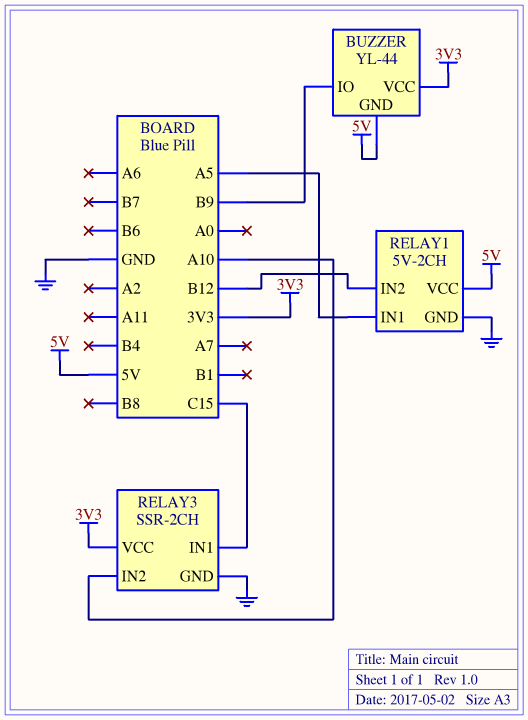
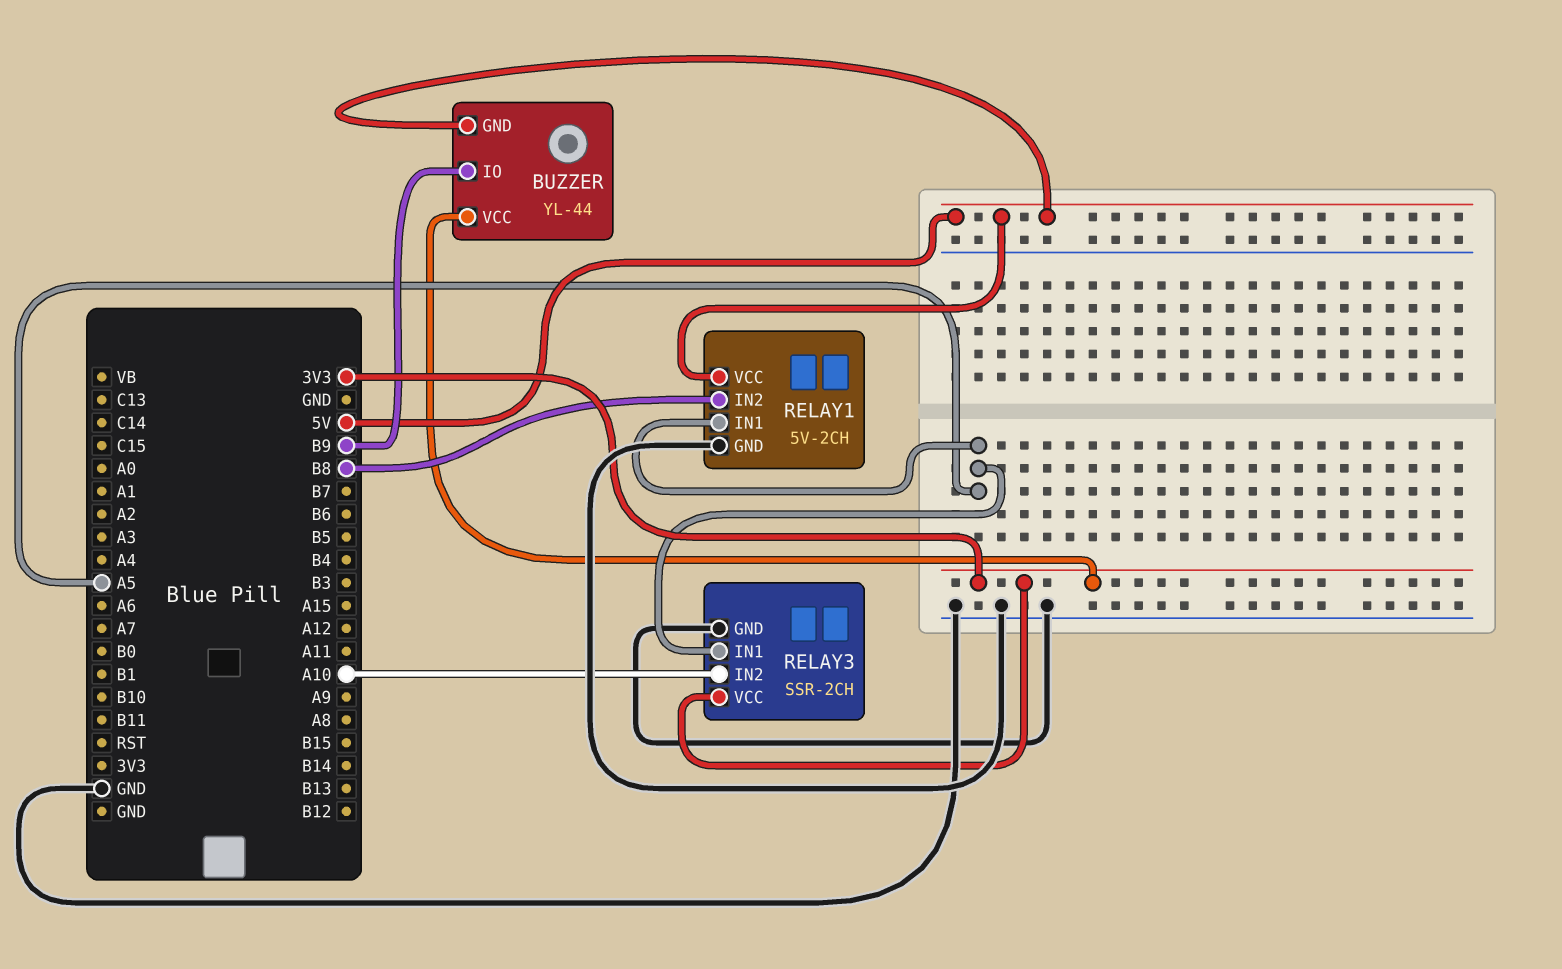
RELAY1 pin IN2: B12 -> B8
RELAY3 pin IN1: C15 -> A5

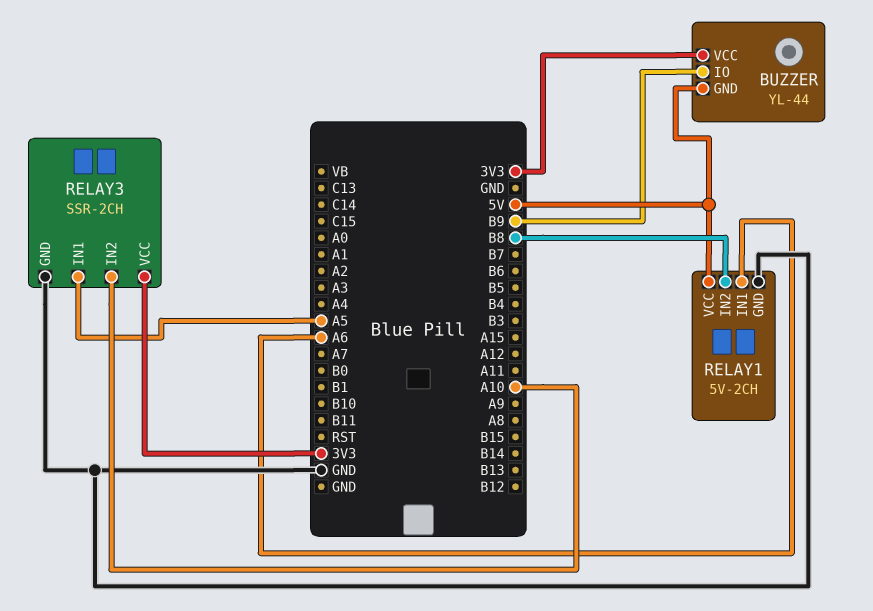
RELAY1 pin IN1: A5 -> A6

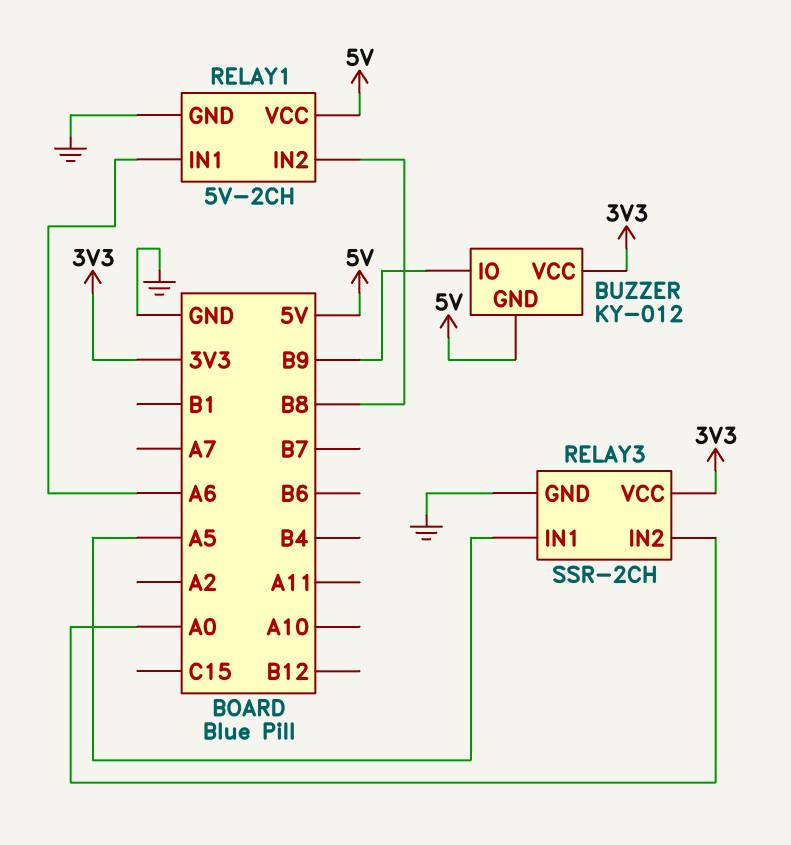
BUZZER: YL-44 -> KY-012
RELAY3 pin IN2: A10 -> A0

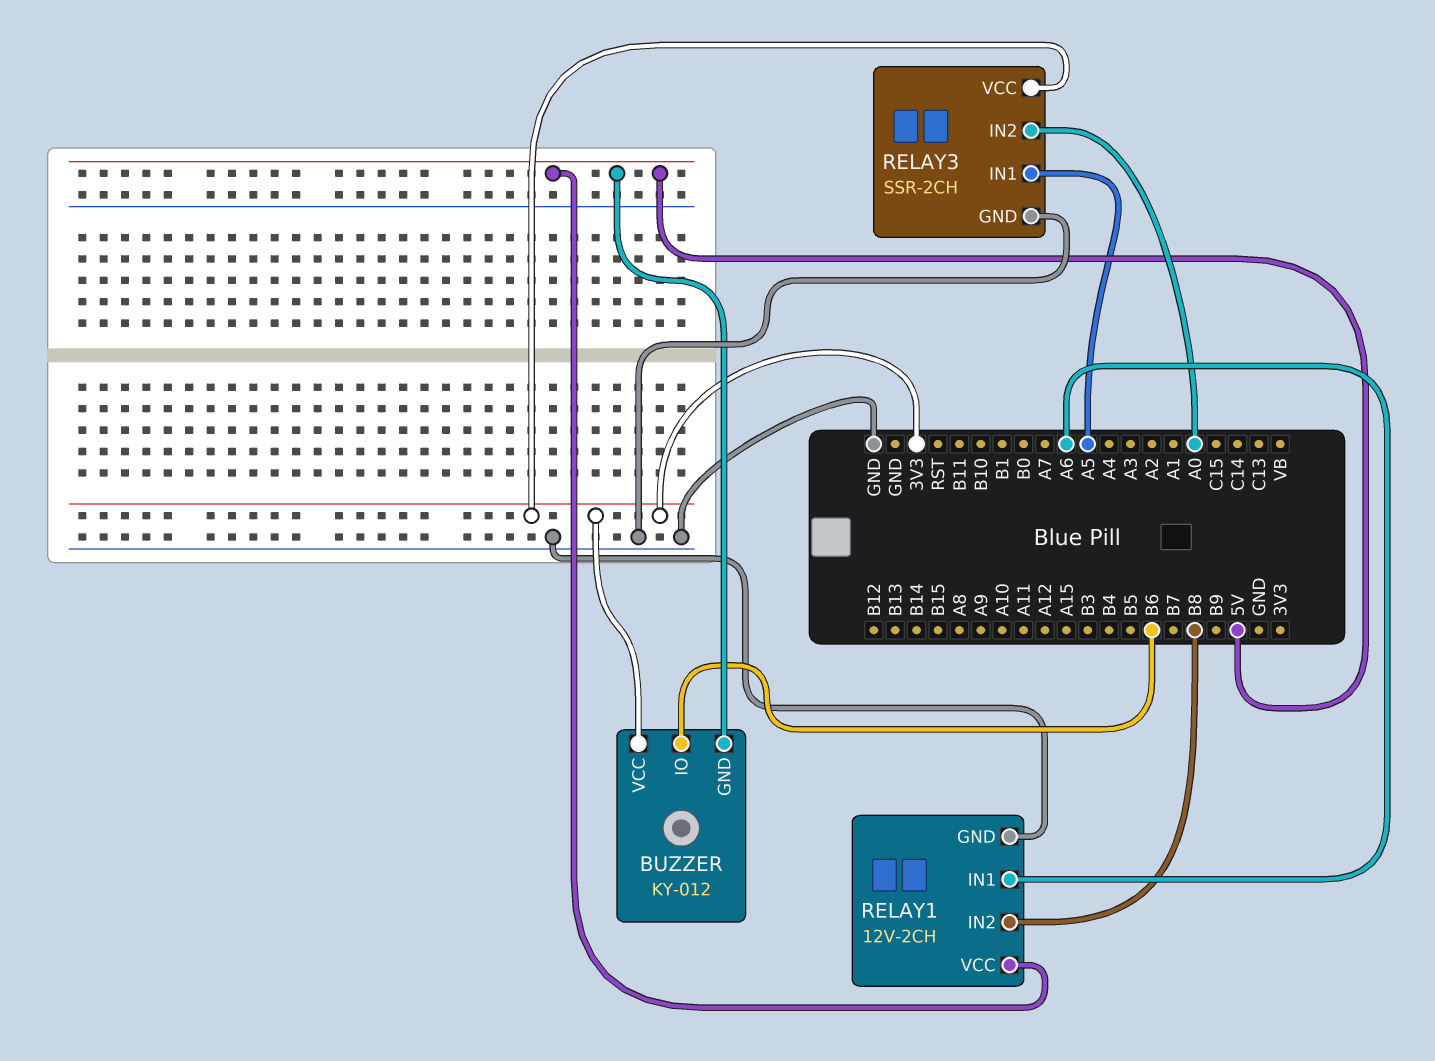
BUZZER pin IO: B9 -> B6
RELAY1: 5V-2CH -> 12V-2CH

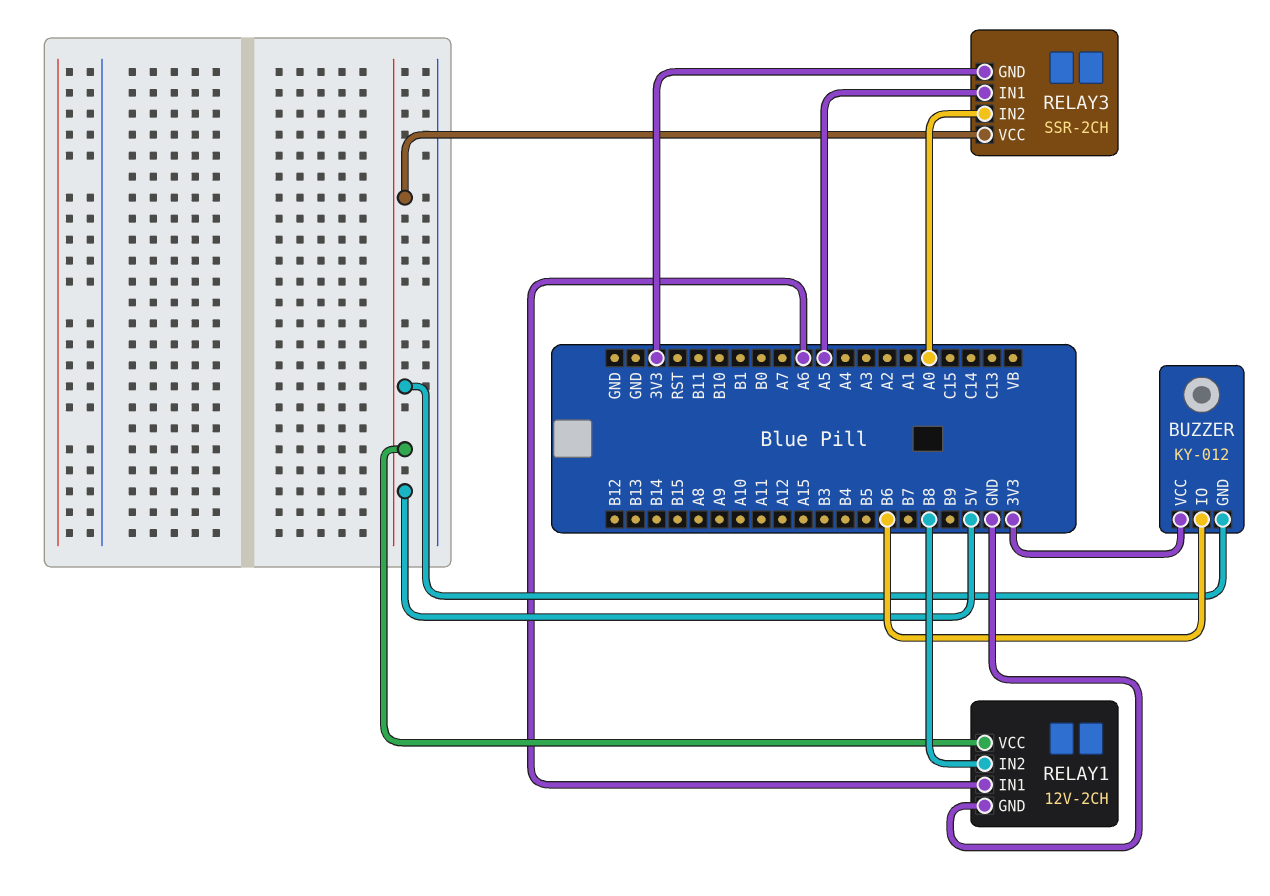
RELAY3 pin GND: GND -> 3V3
RELAY3 pin VCC: 3V3 -> 5V

